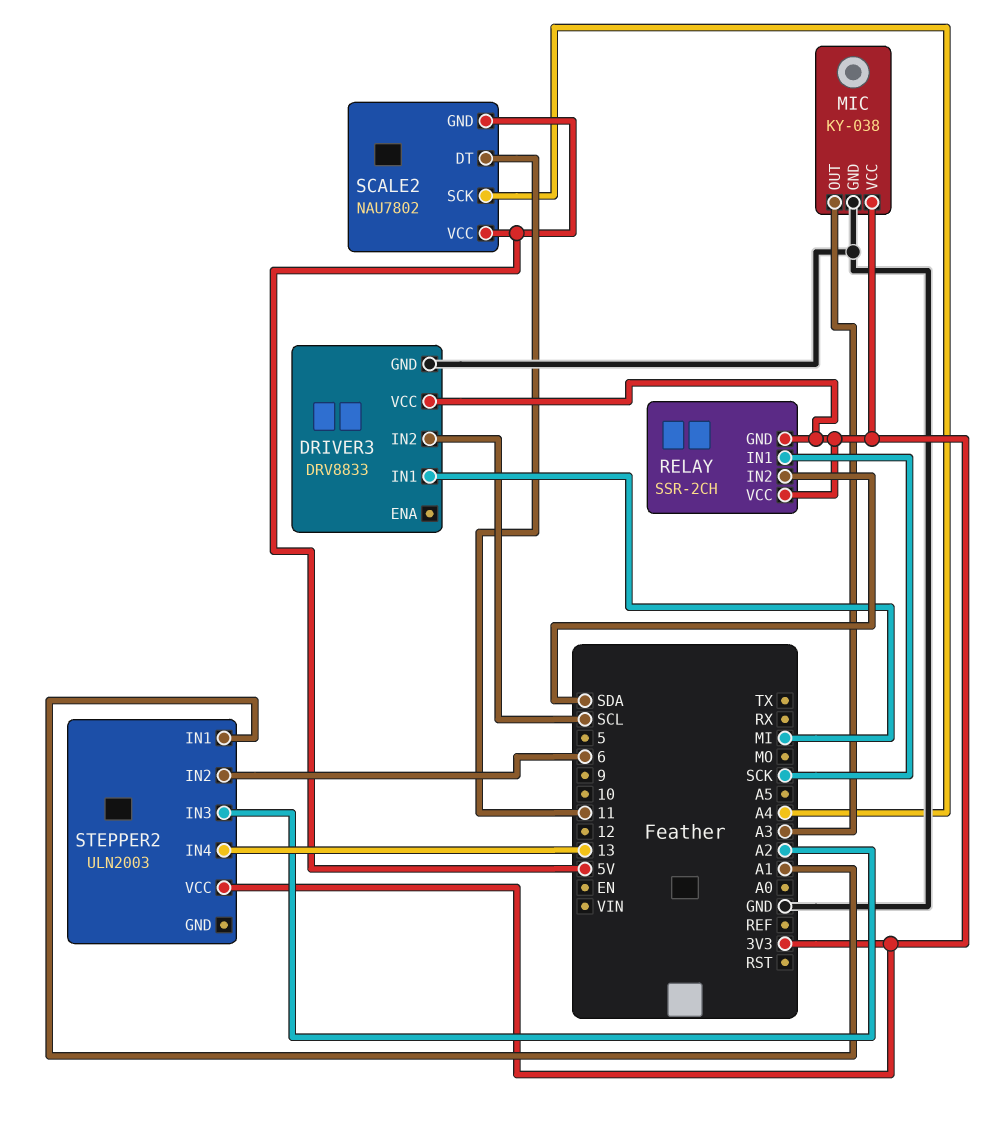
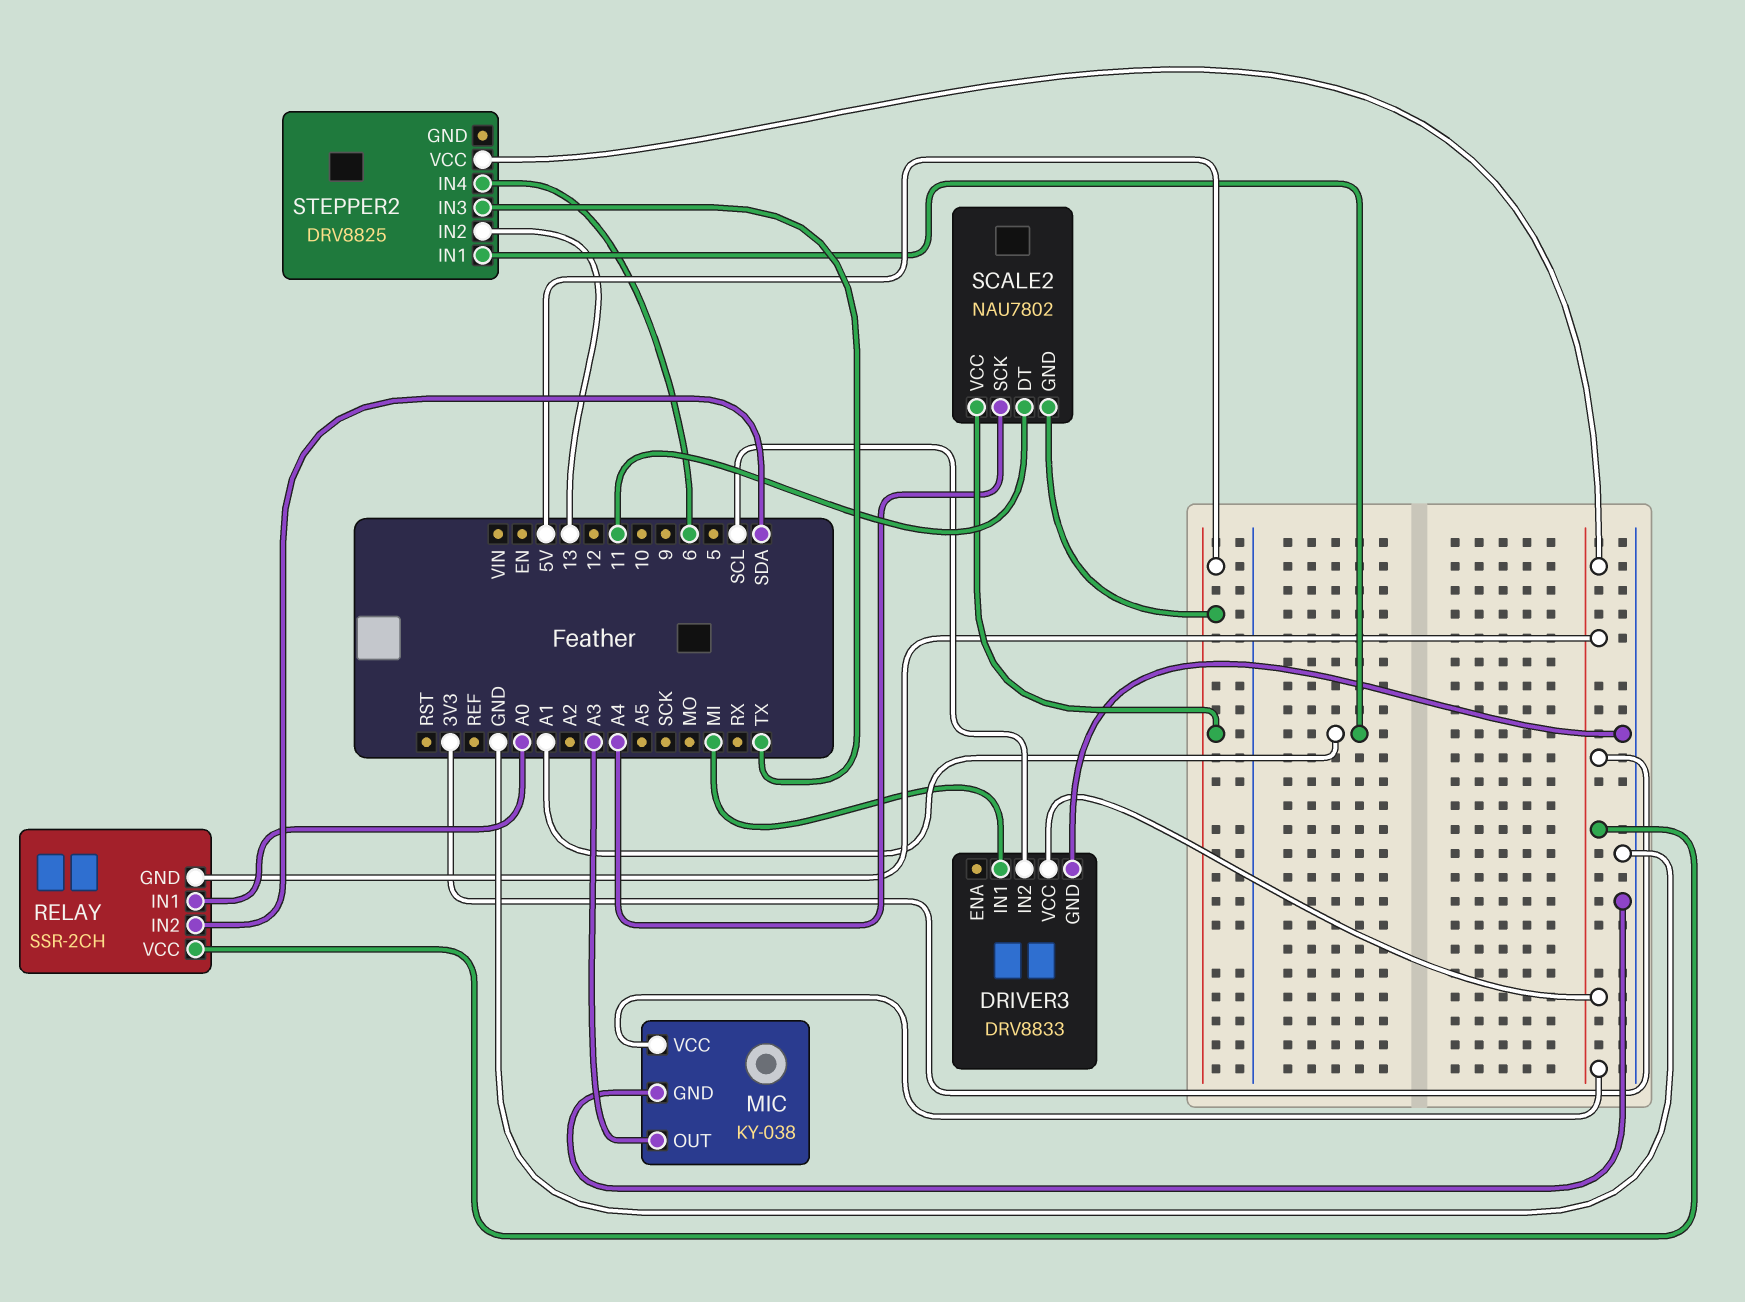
RELAY pin IN1: SCK -> A0
STEPPER2: ULN2003 -> DRV8825
STEPPER2 pin IN2: 6 -> 13
STEPPER2 pin IN3: A2 -> TX
STEPPER2 pin IN4: 13 -> 6

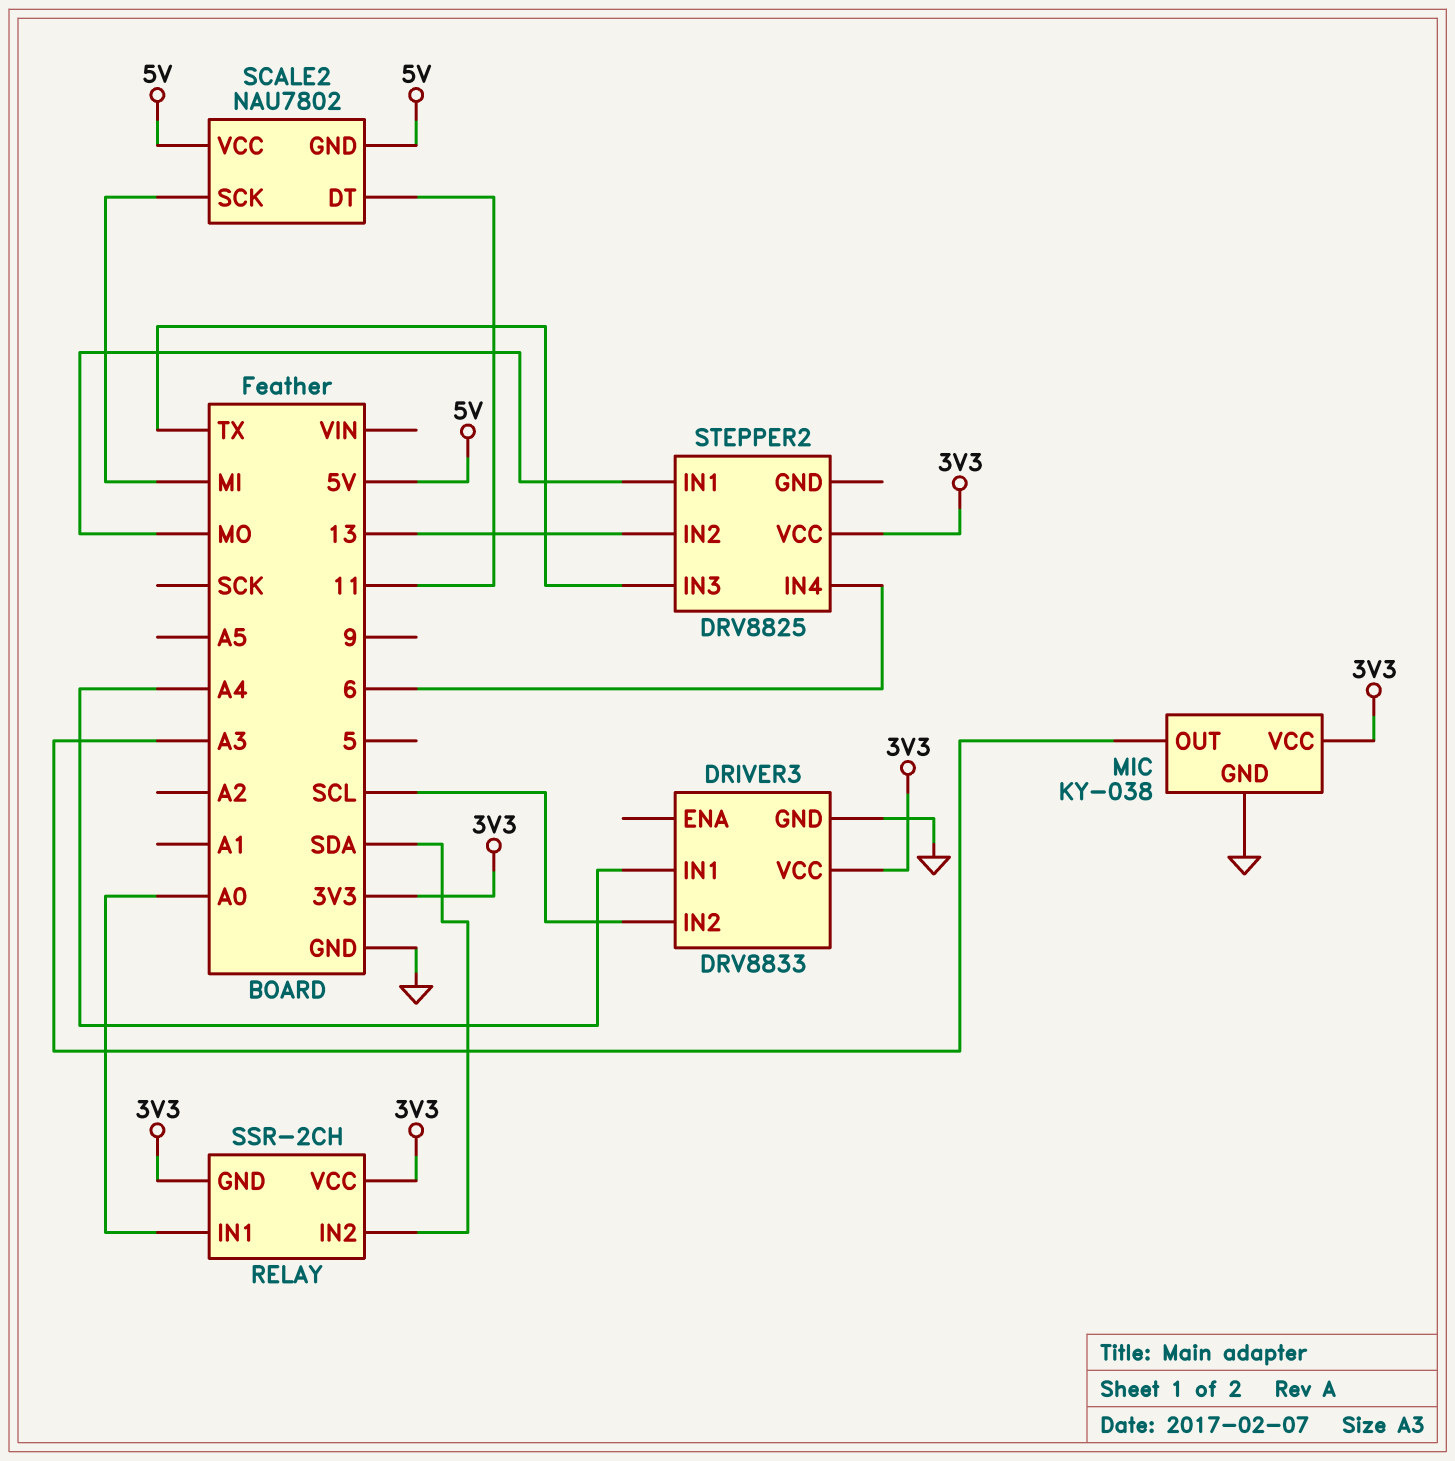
DRIVER3 pin IN1: MI -> A4
SCALE2 pin SCK: A4 -> MI
STEPPER2 pin IN1: A1 -> MO

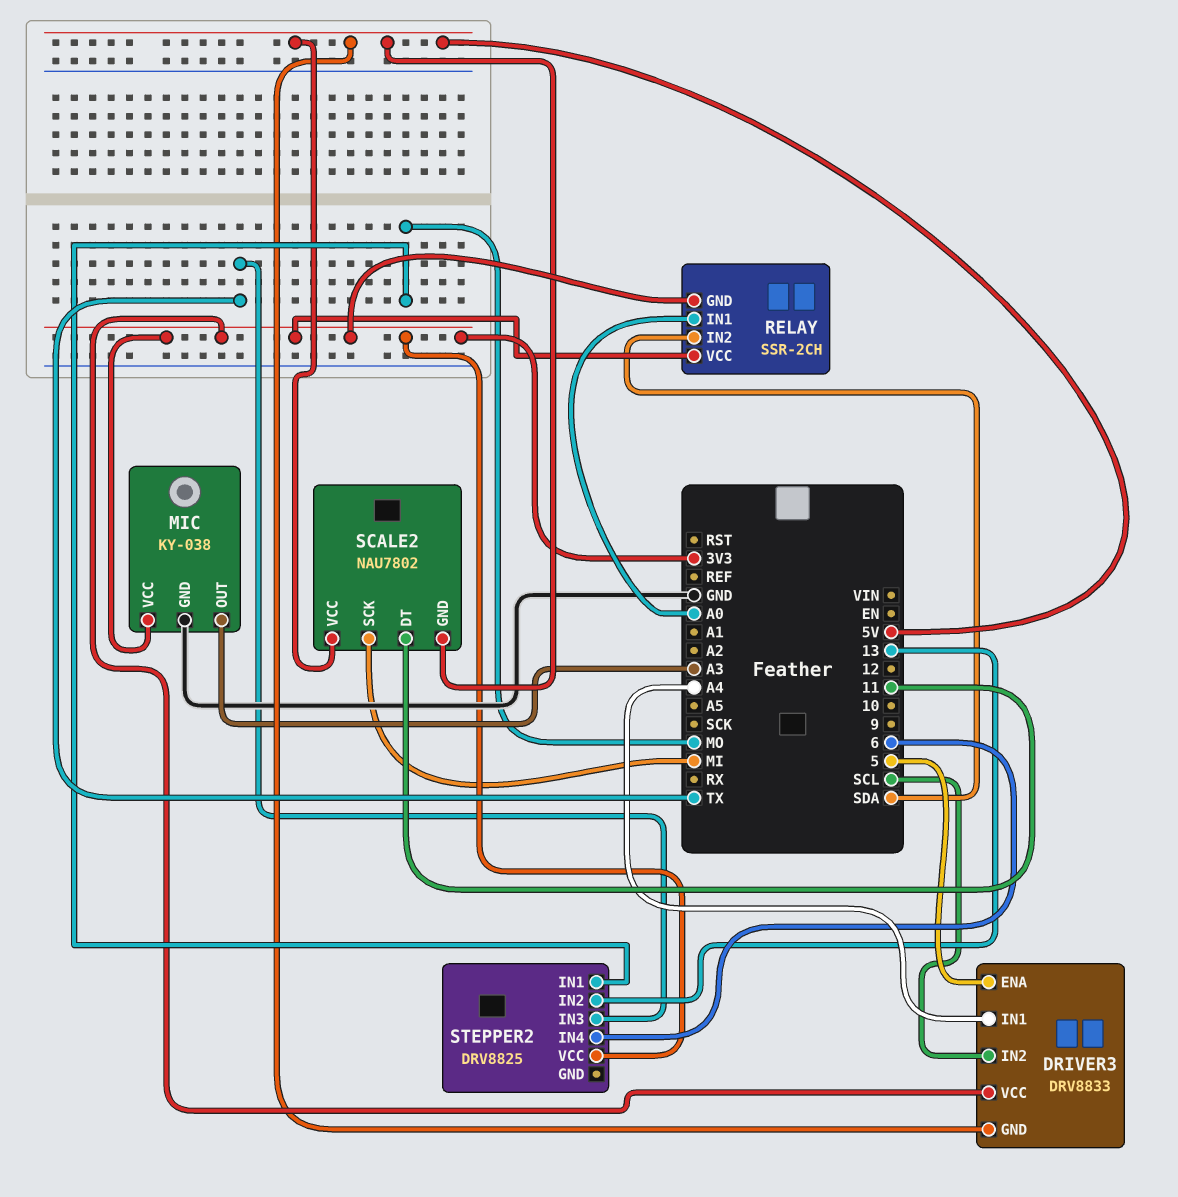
DRIVER3 pin ENA: none -> 5
DRIVER3 pin GND: GND -> 5V

